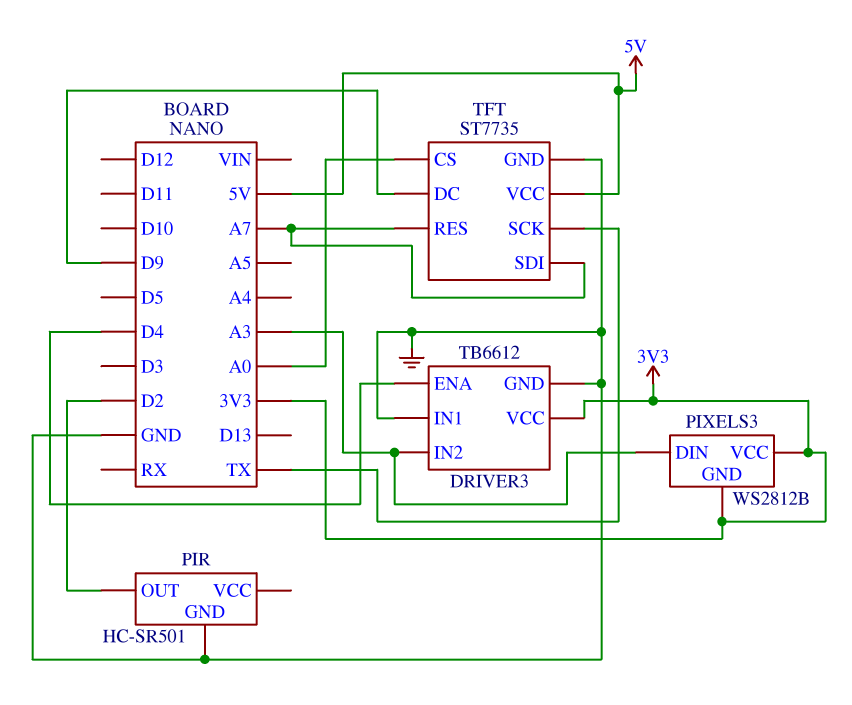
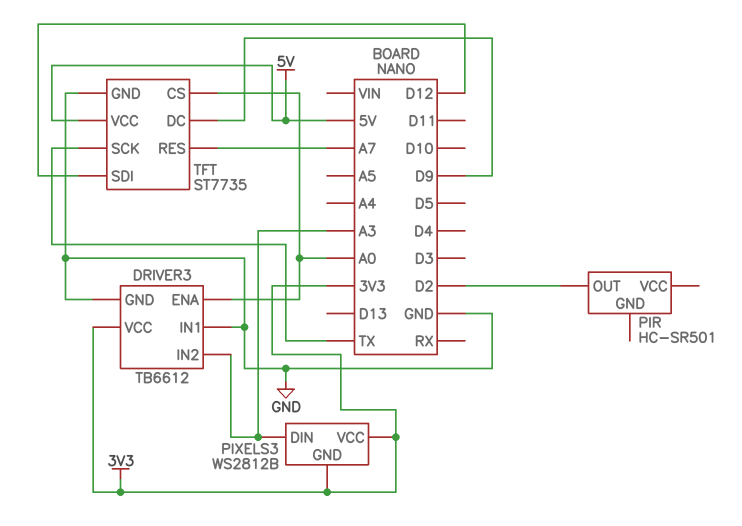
DRIVER3 pin ENA: D4 -> A0
PIR pin GND: GND -> none
TFT pin SDI: A7 -> D12

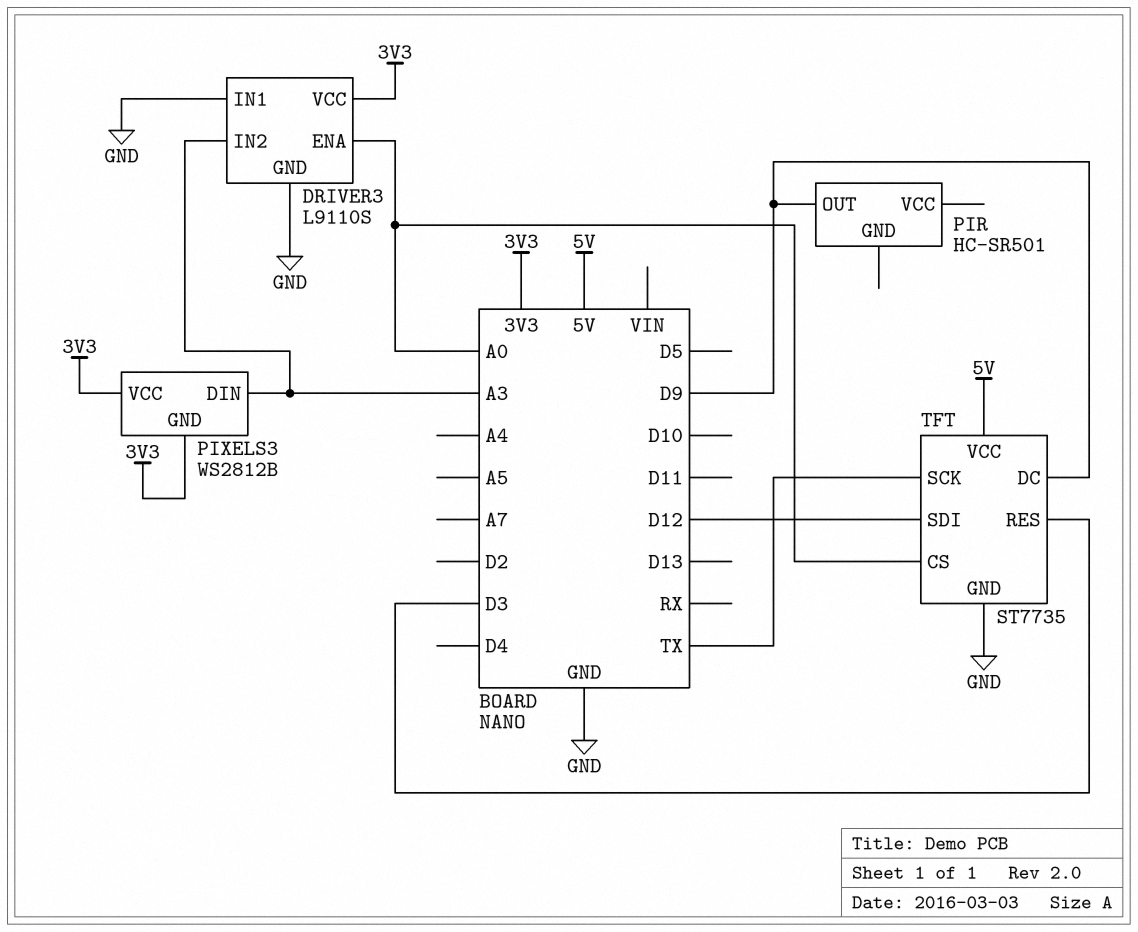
DRIVER3: TB6612 -> L9110S
PIR pin OUT: D2 -> D9
TFT pin RES: A7 -> D3

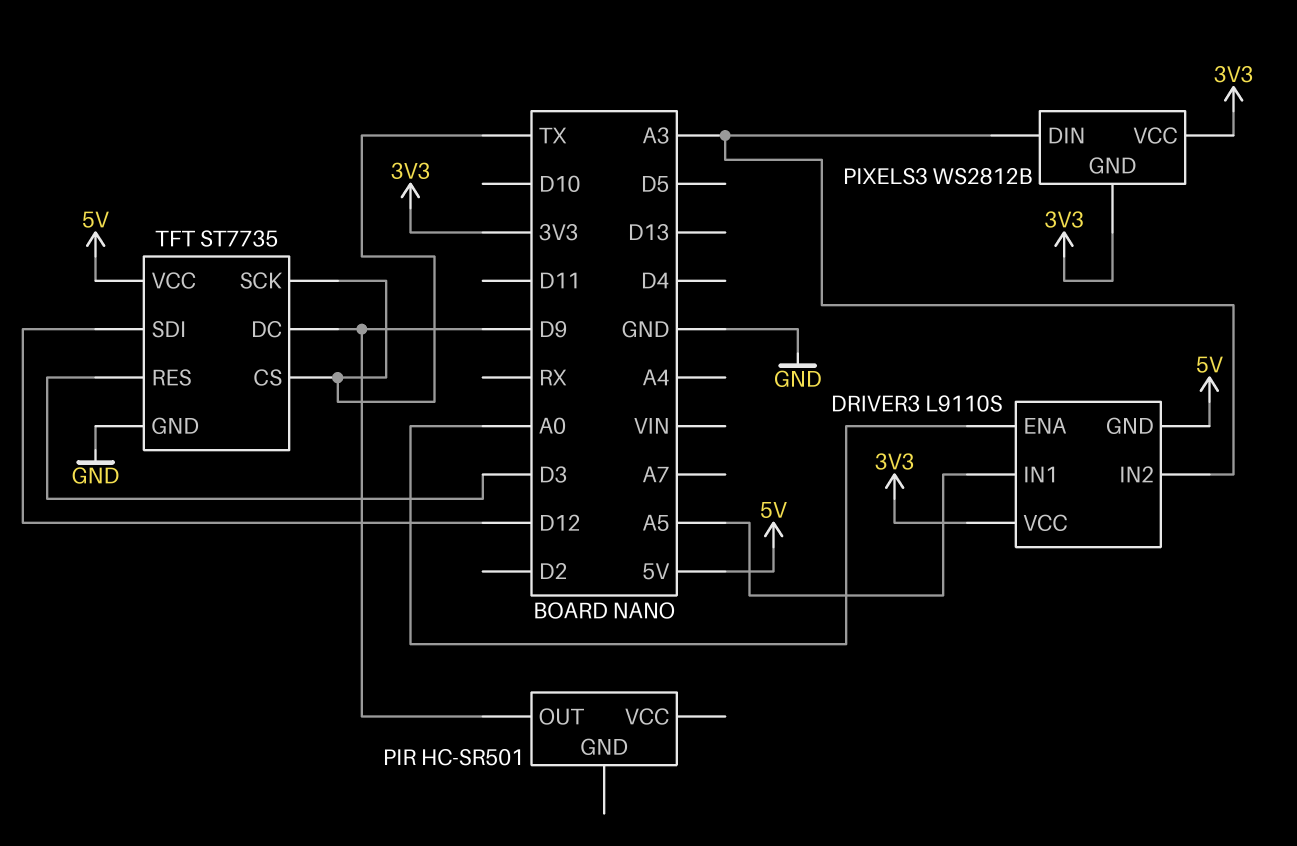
DRIVER3 pin GND: GND -> 5V
DRIVER3 pin IN1: GND -> A5
TFT pin CS: A0 -> TX

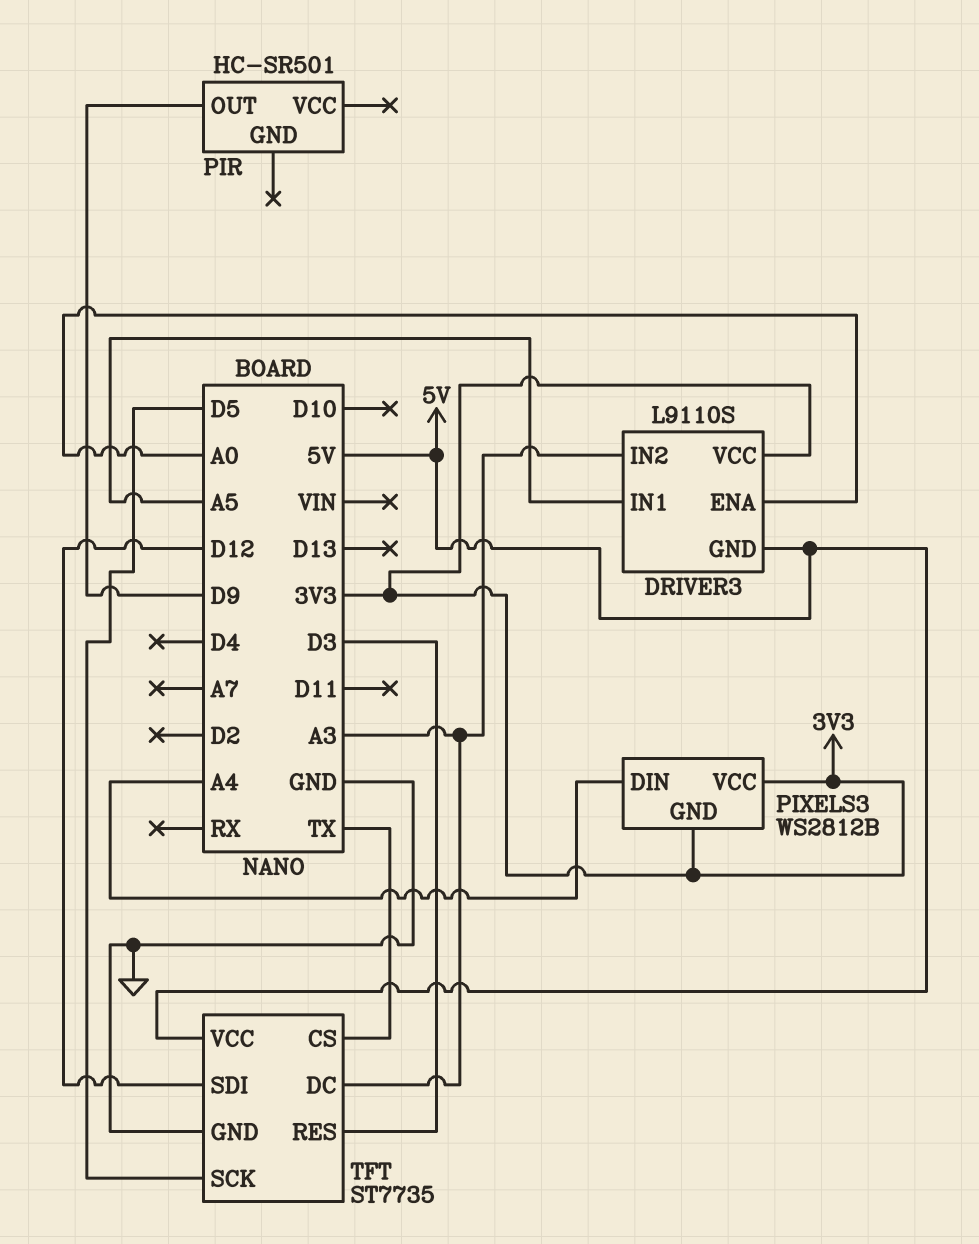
PIXELS3 pin DIN: A3 -> A4
TFT pin DC: D9 -> A3
TFT pin SCK: TX -> D5

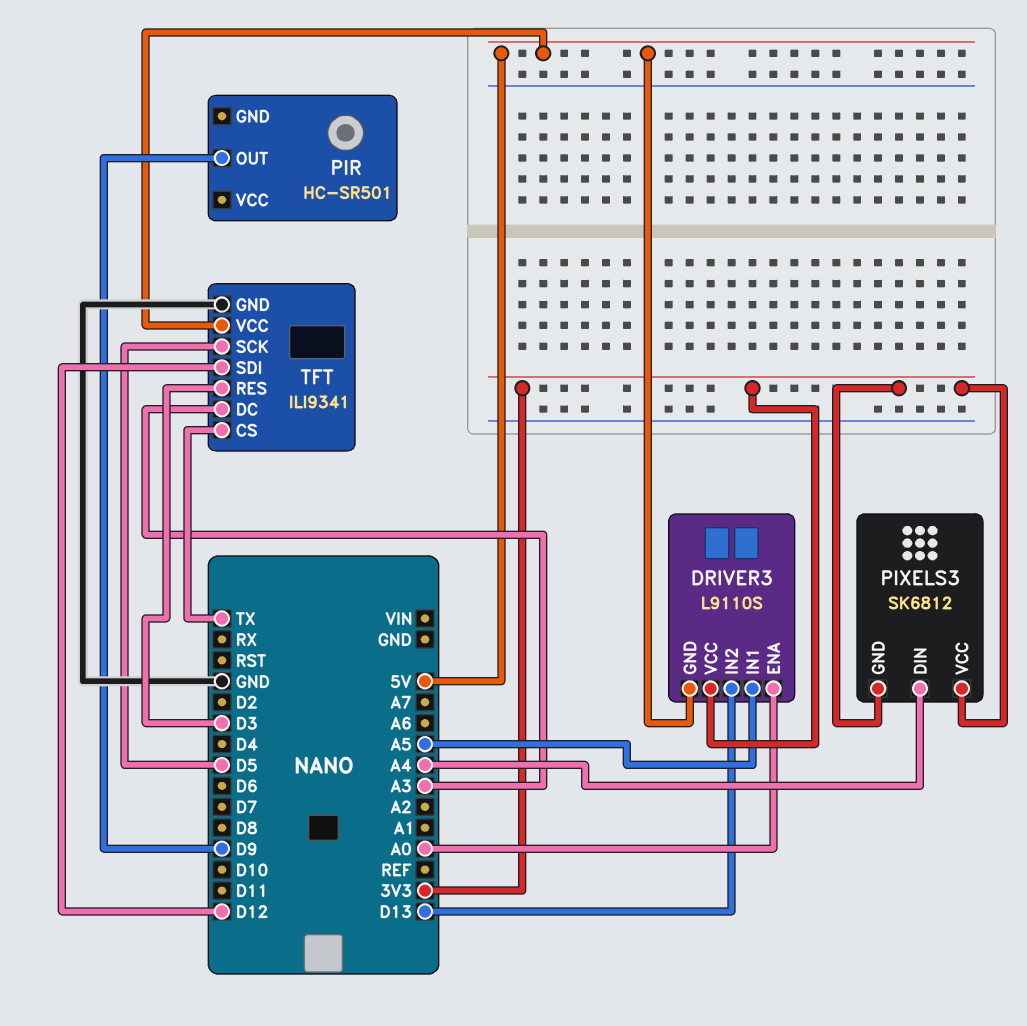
DRIVER3 pin IN2: A3 -> D13
PIXELS3: WS2812B -> SK6812
TFT: ST7735 -> ILI9341

